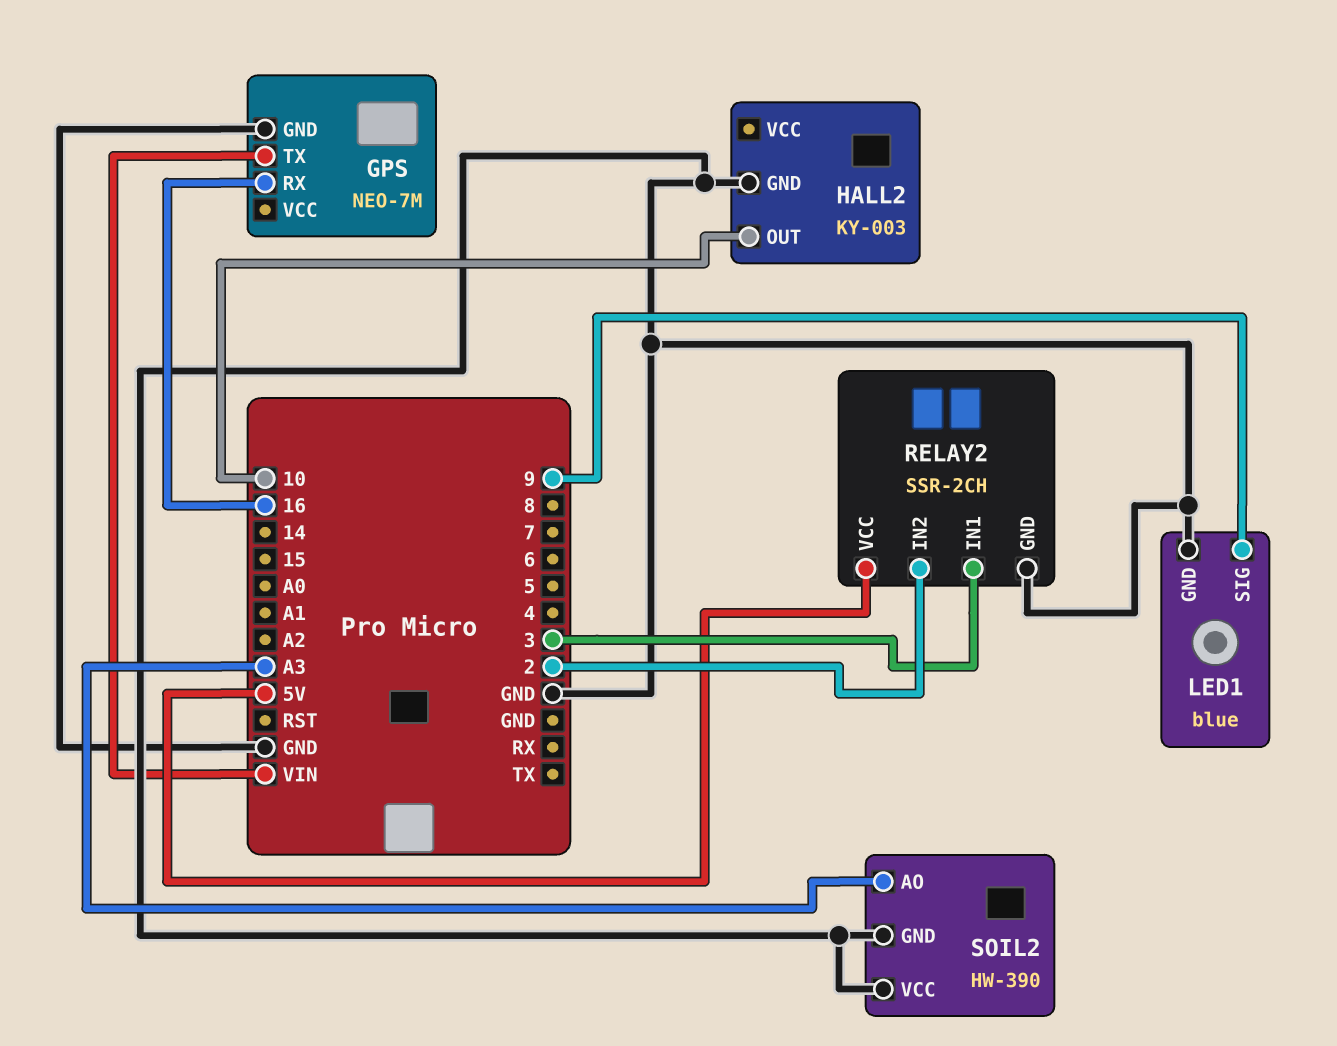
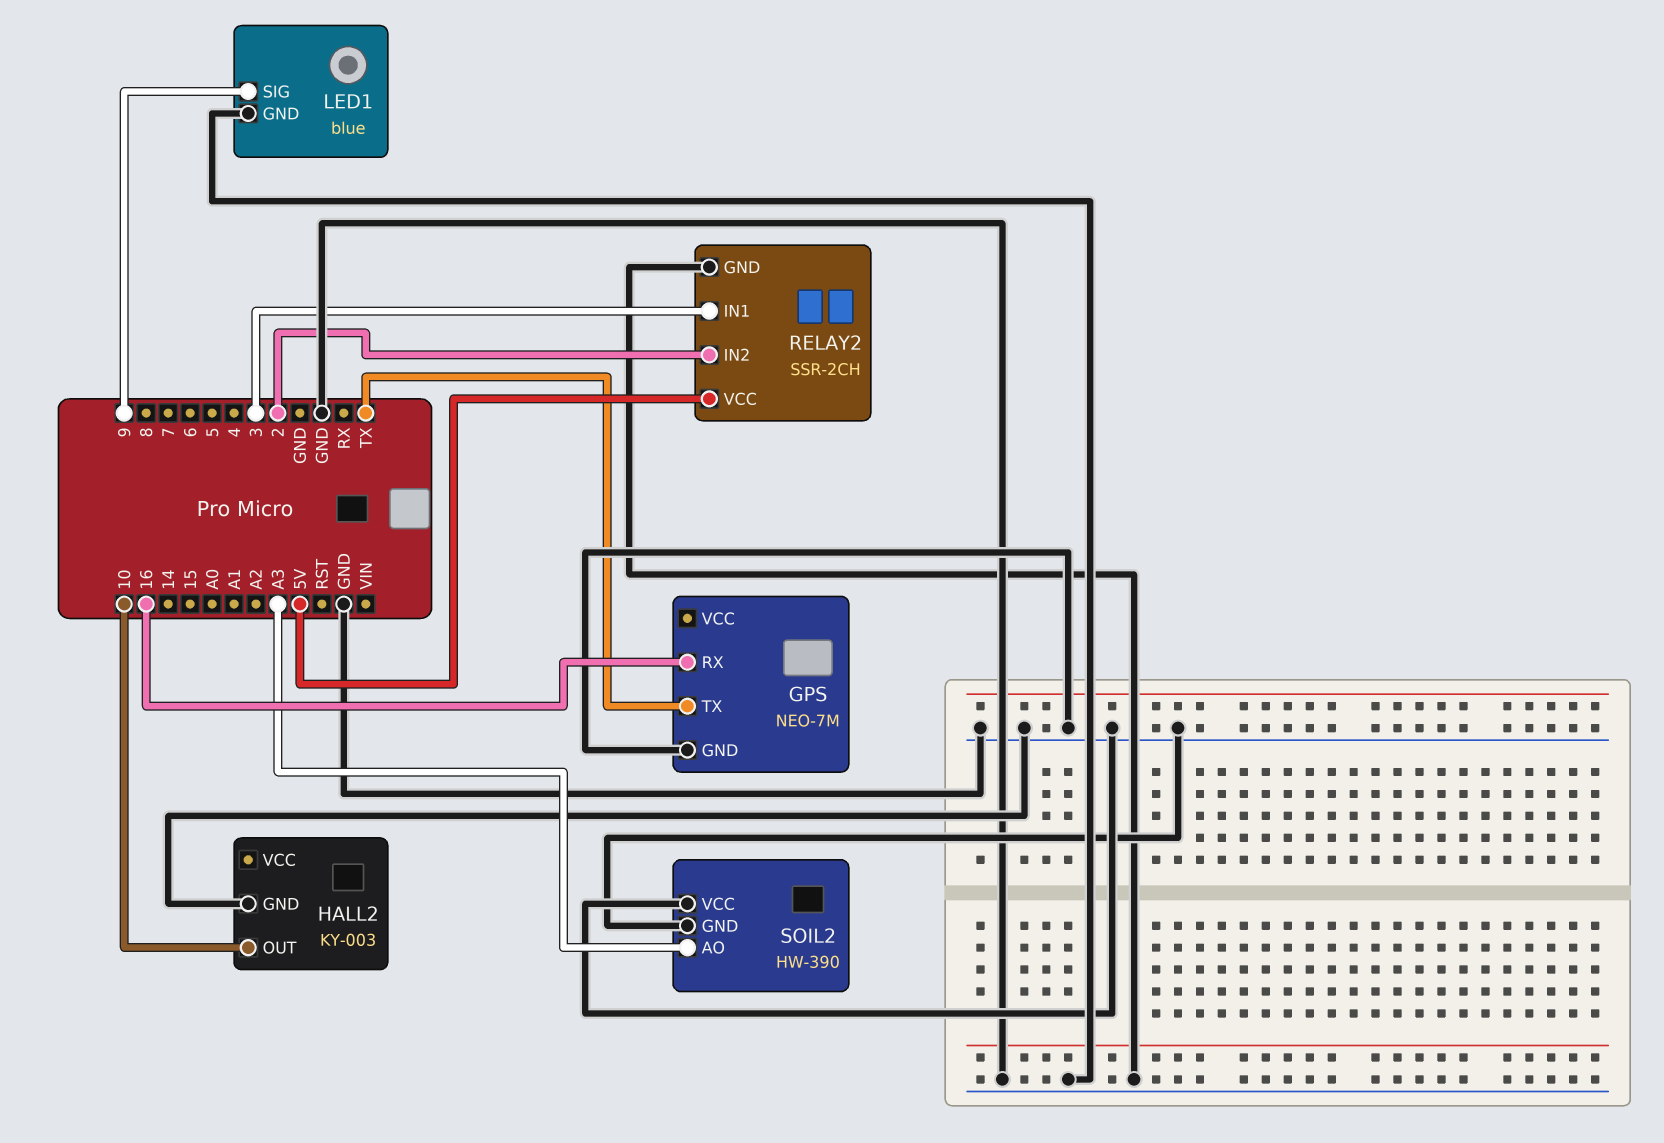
GPS pin TX: VIN -> TX

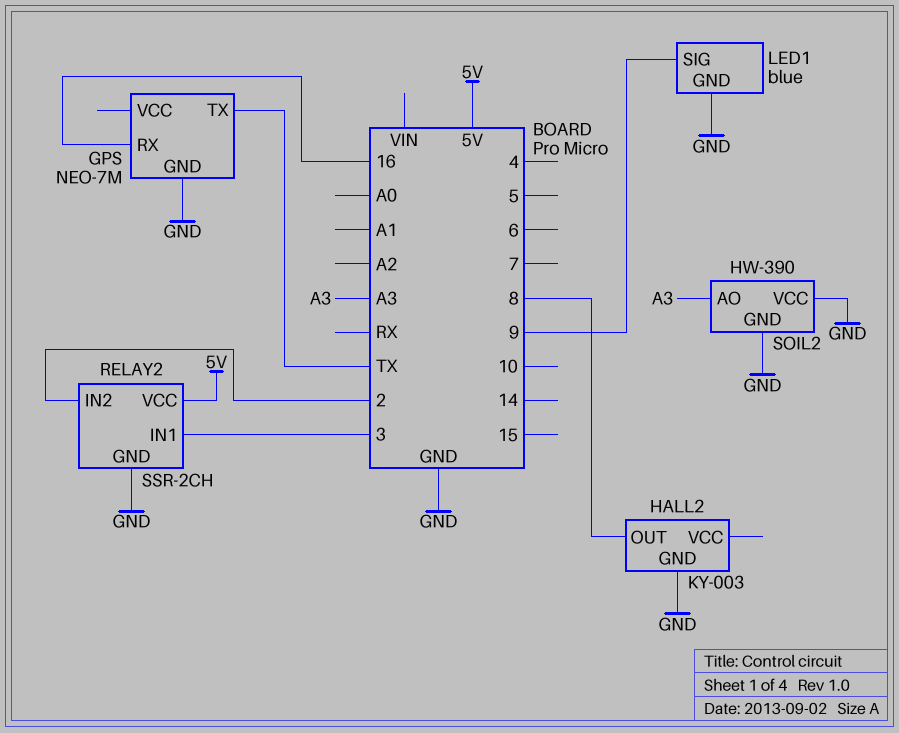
HALL2 pin OUT: 10 -> 8

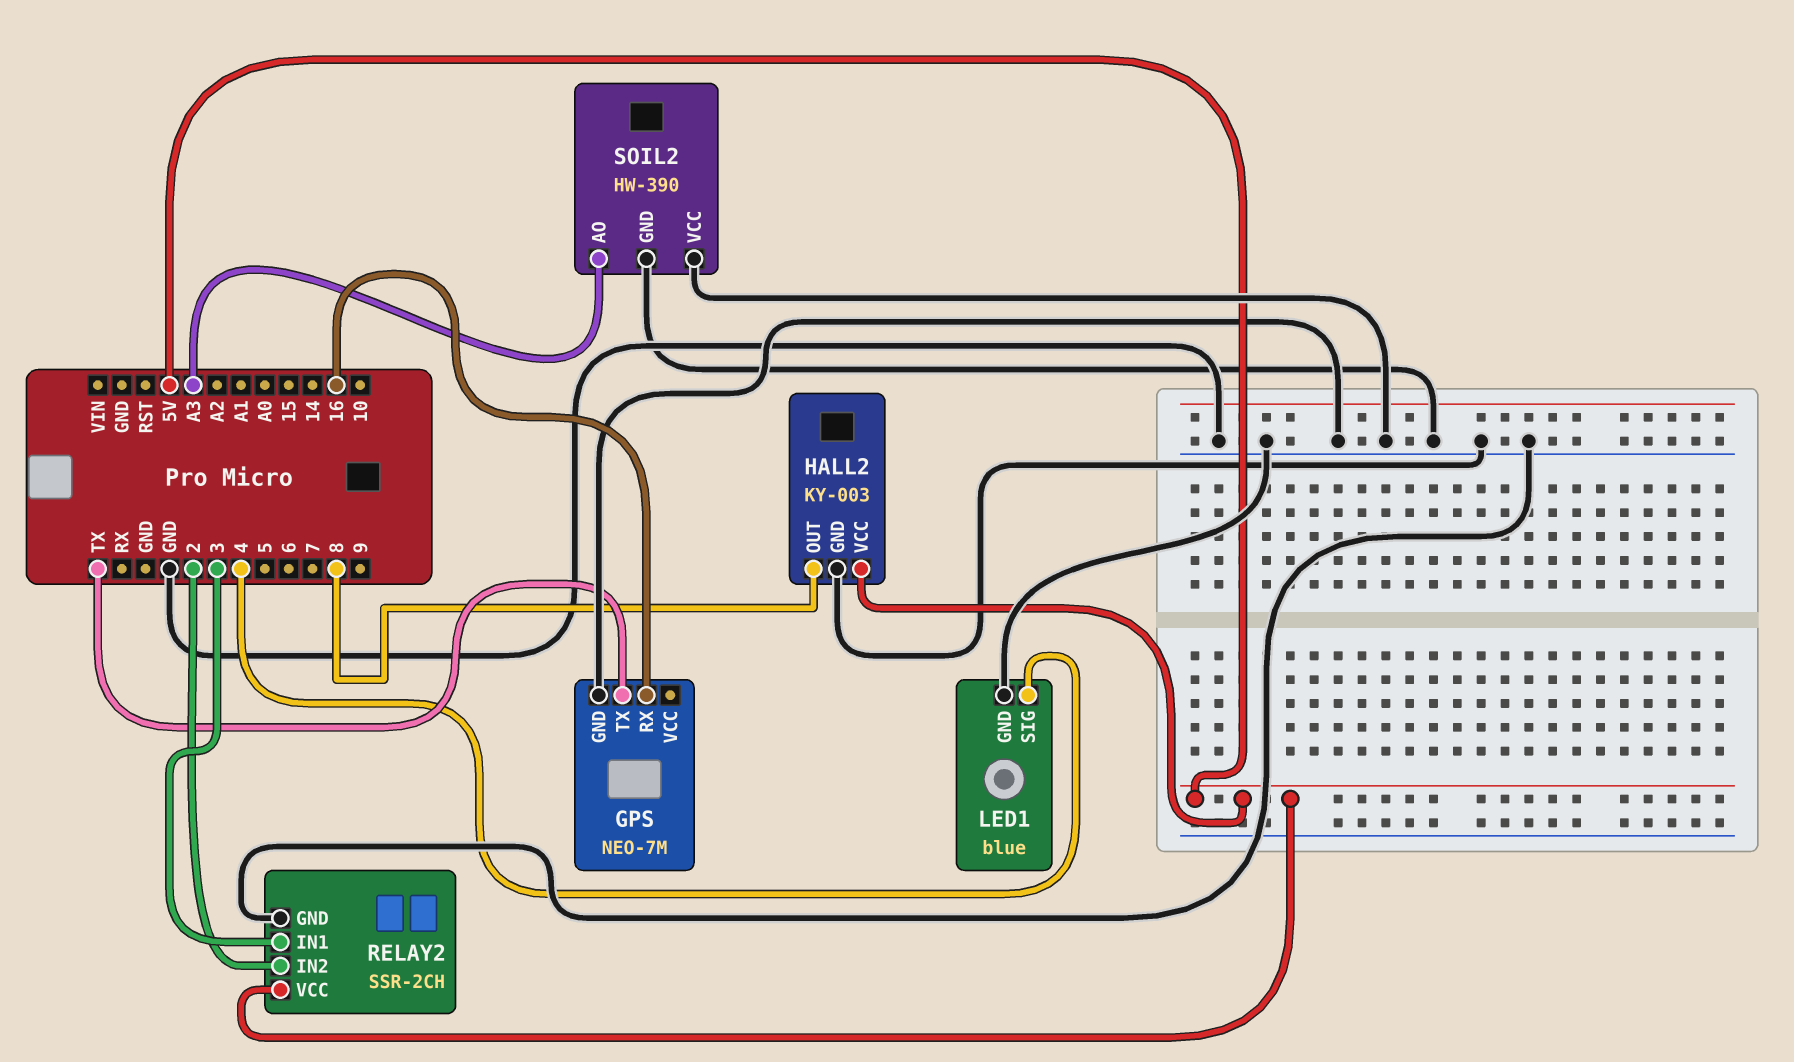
HALL2 pin VCC: none -> 5V
LED1 pin SIG: 9 -> 4

